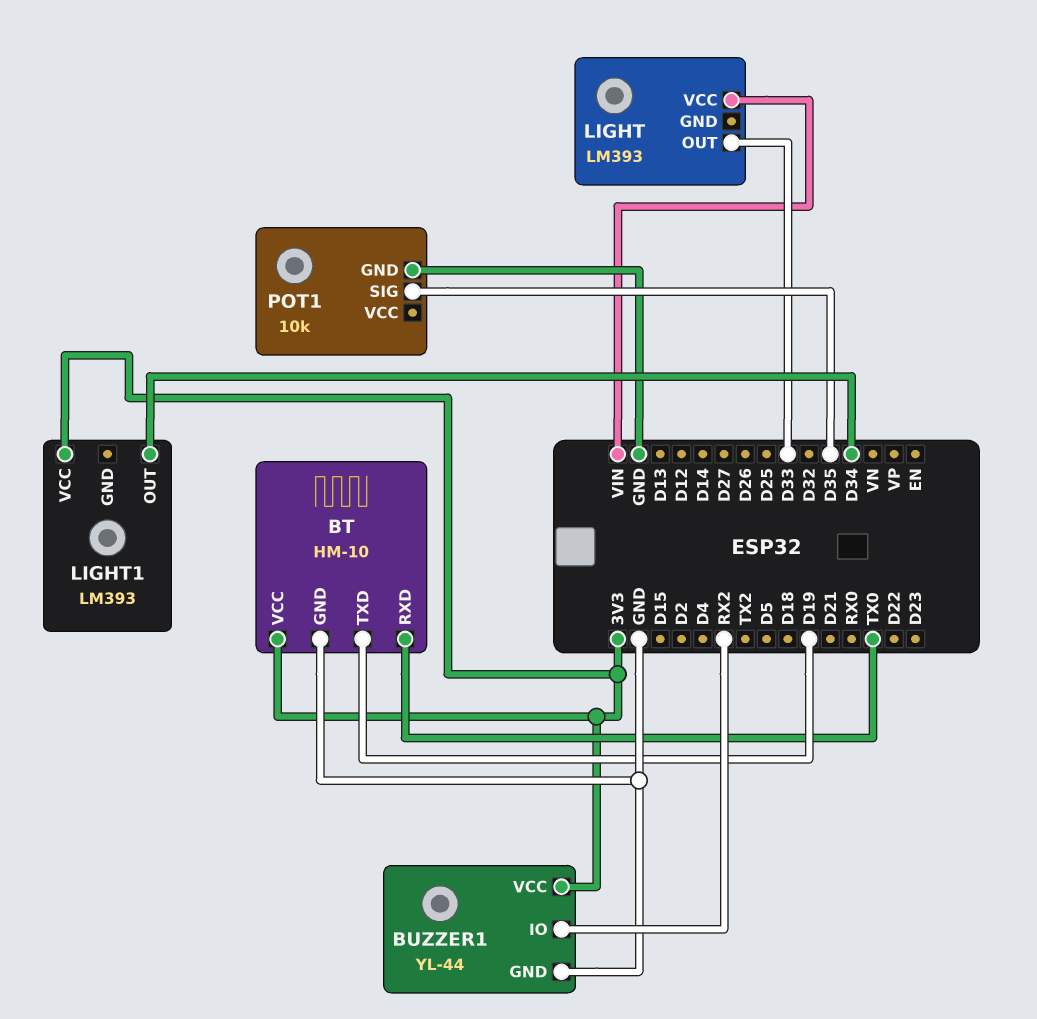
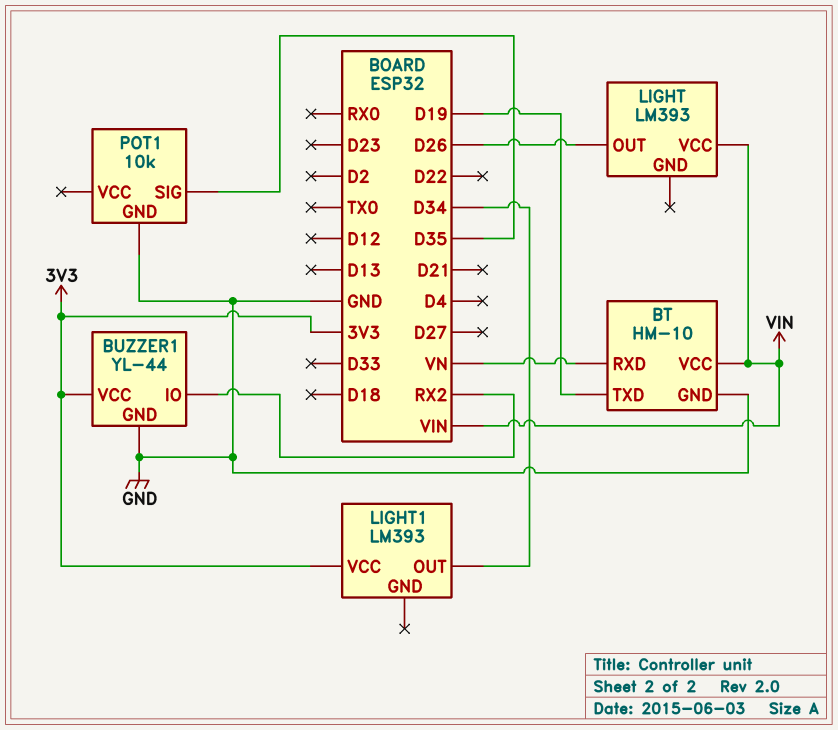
BT pin RXD: TX0 -> VN
BT pin VCC: 3V3 -> VIN
LIGHT pin OUT: D33 -> D26

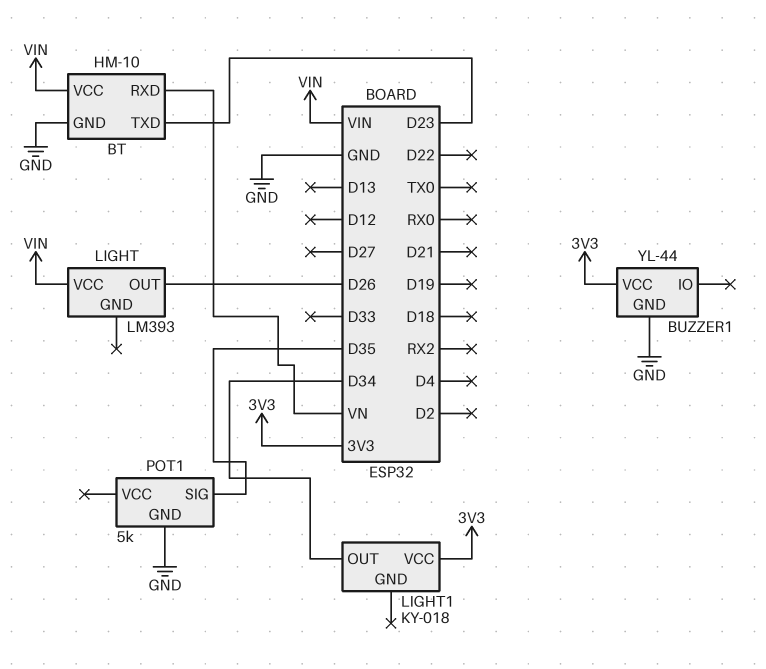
BT pin TXD: D19 -> D23
BUZZER1 pin IO: RX2 -> none
LIGHT1: LM393 -> KY-018
POT1: 10k -> 5k

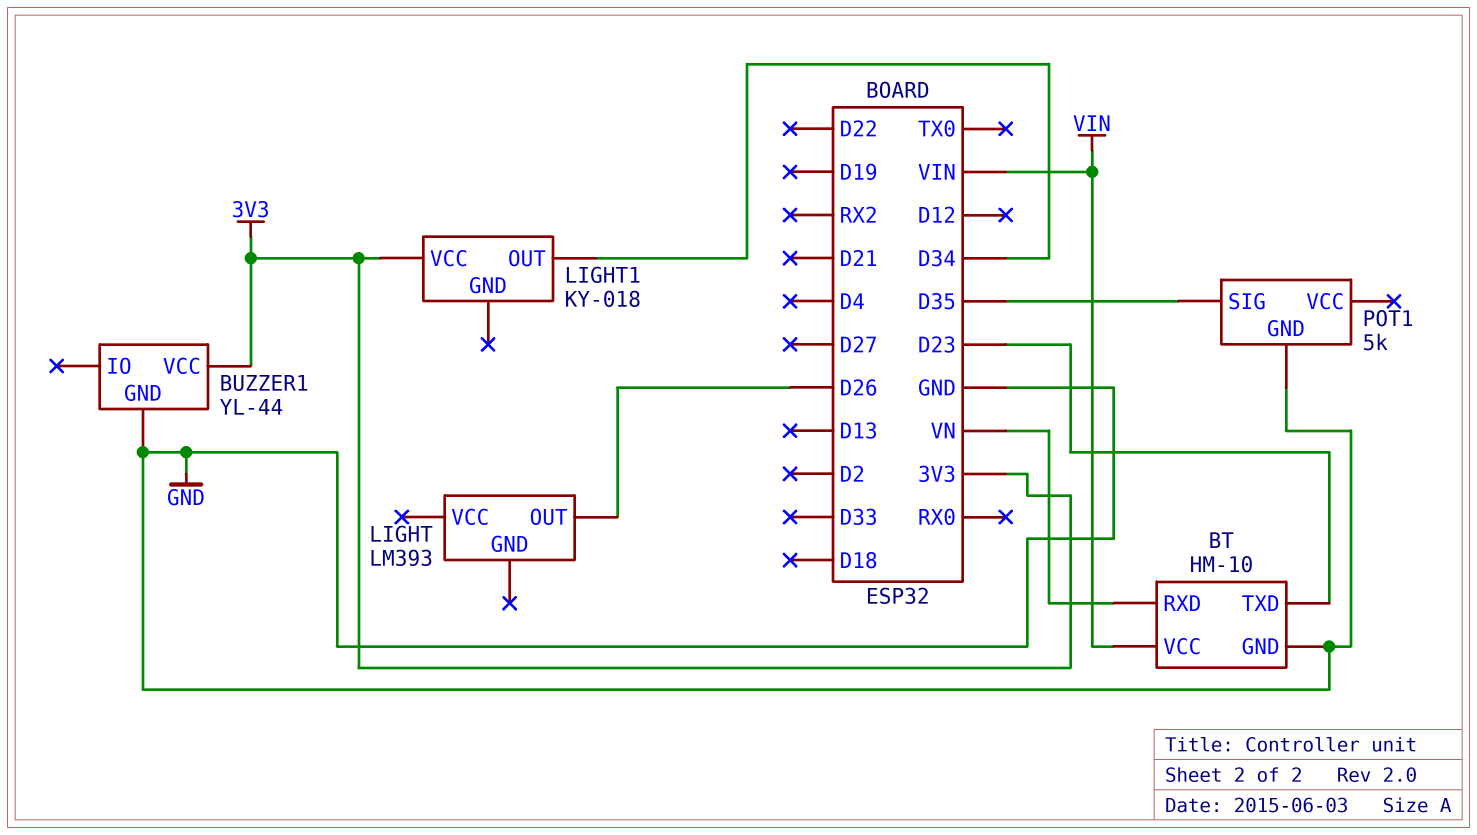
LIGHT pin VCC: VIN -> none

